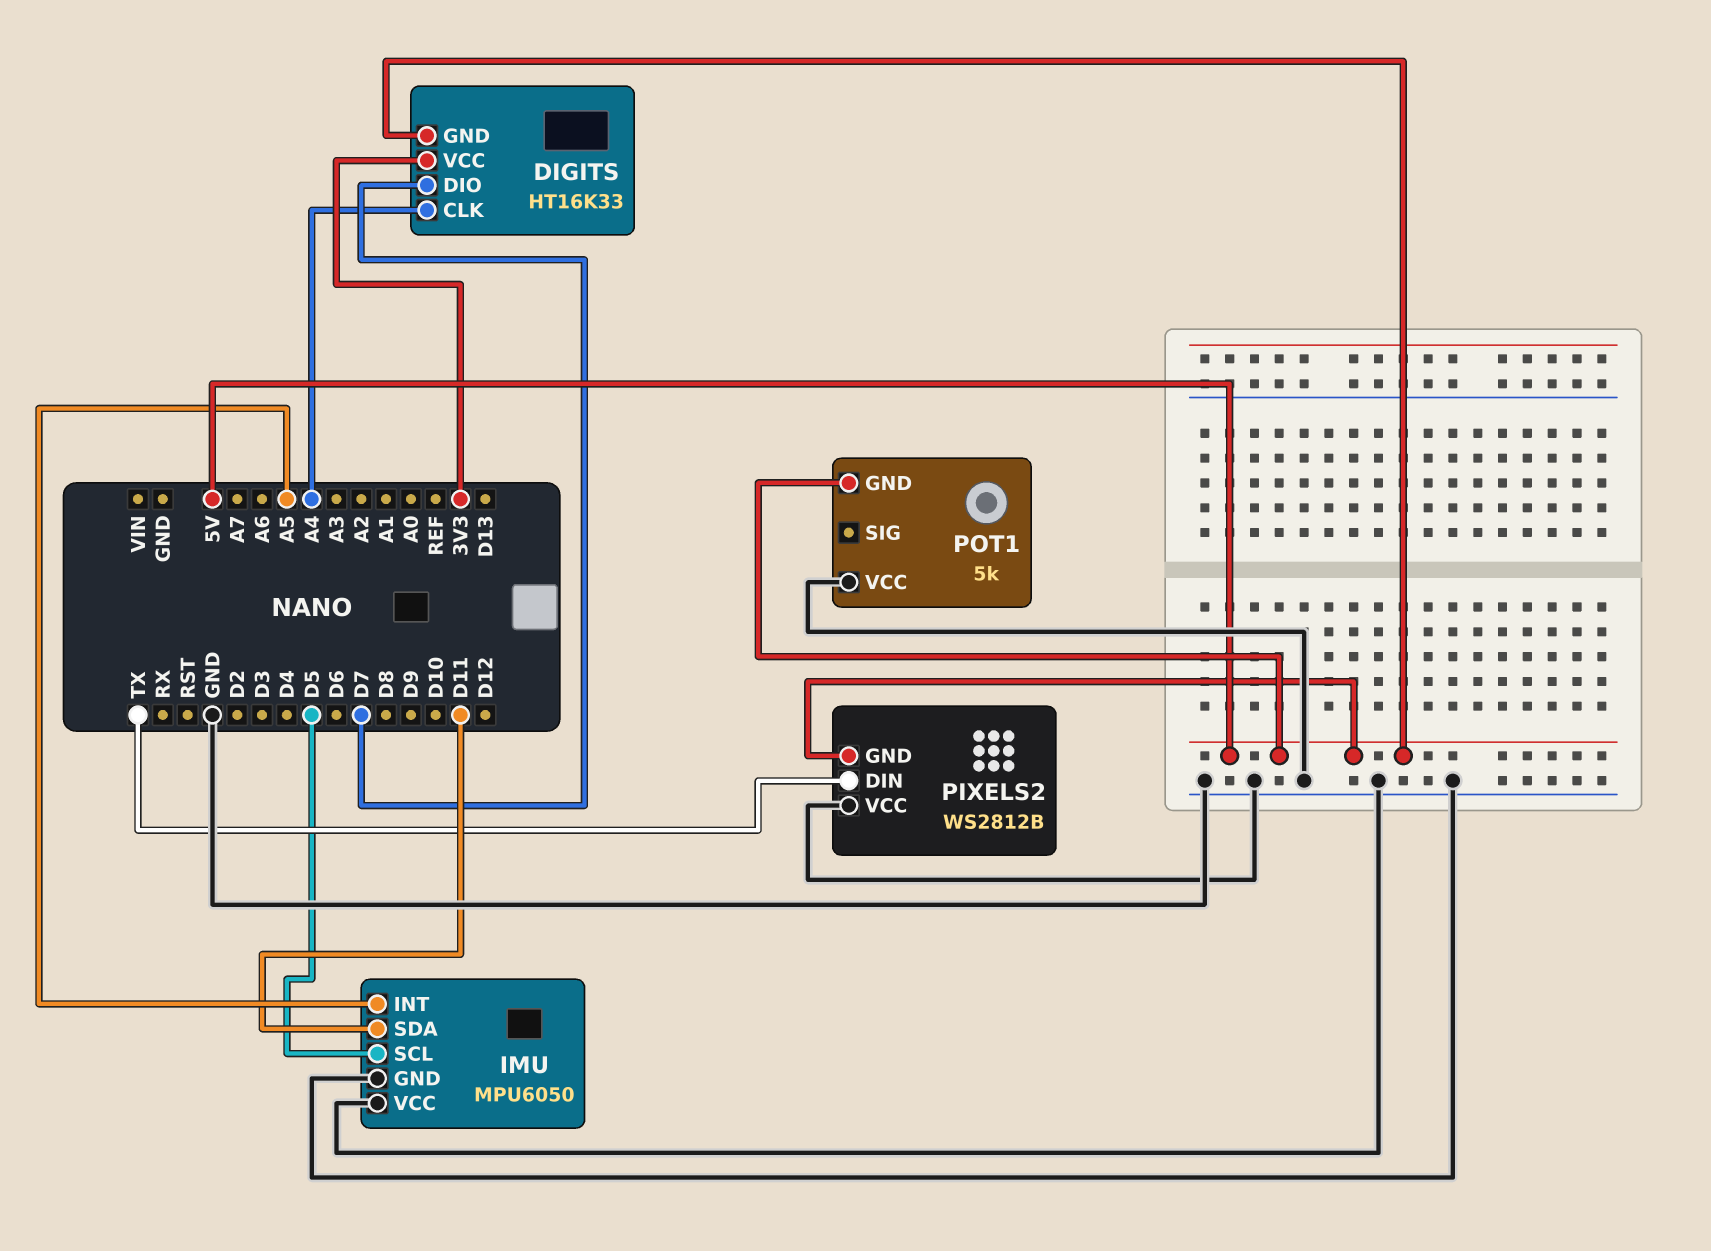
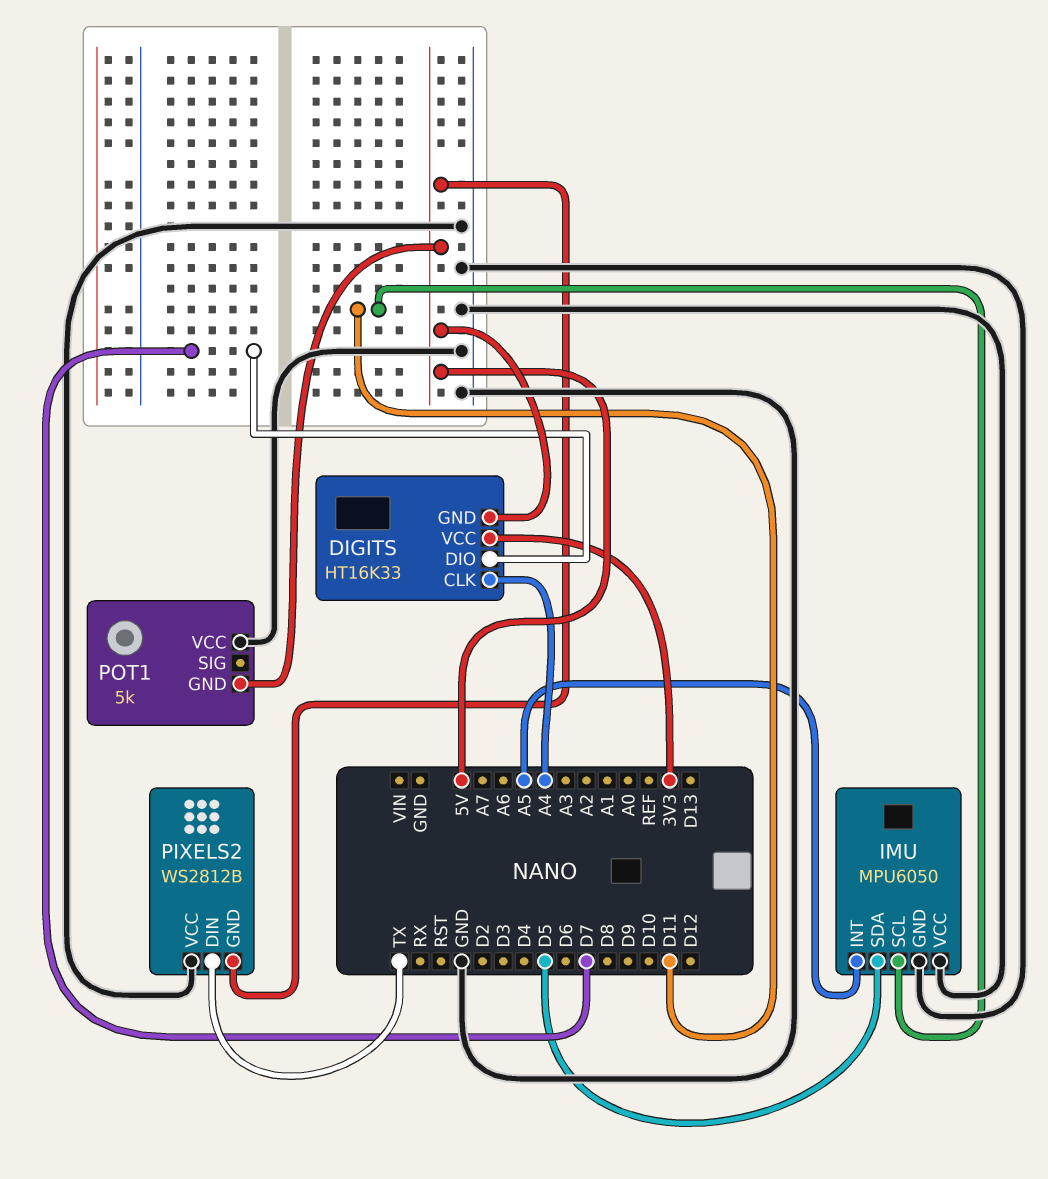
IMU pin SCL: D5 -> D11
IMU pin SDA: D11 -> D5

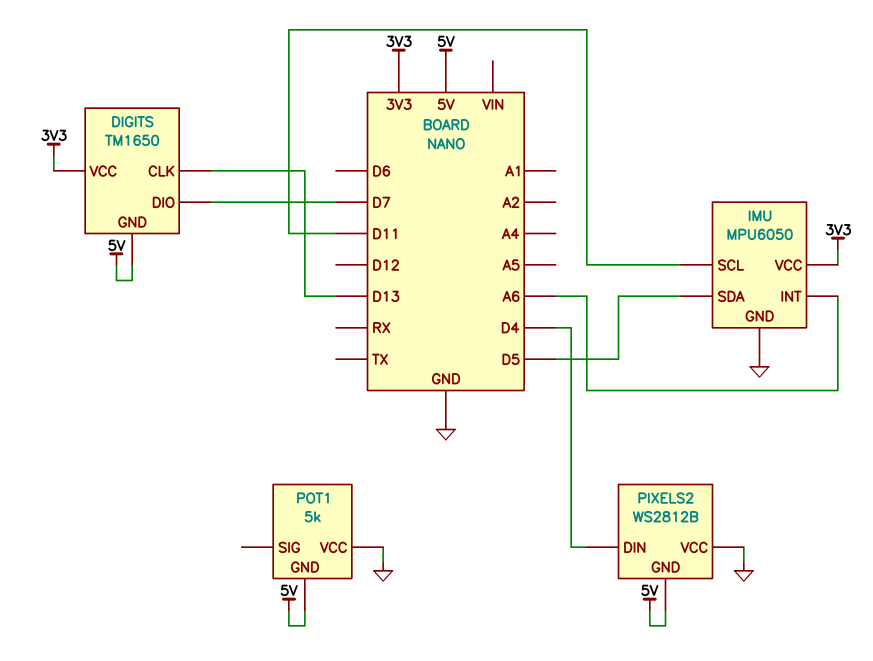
DIGITS: HT16K33 -> TM1650
DIGITS pin CLK: A4 -> D13
IMU pin INT: A5 -> A6
IMU pin VCC: GND -> 3V3
PIXELS2 pin DIN: TX -> D4

